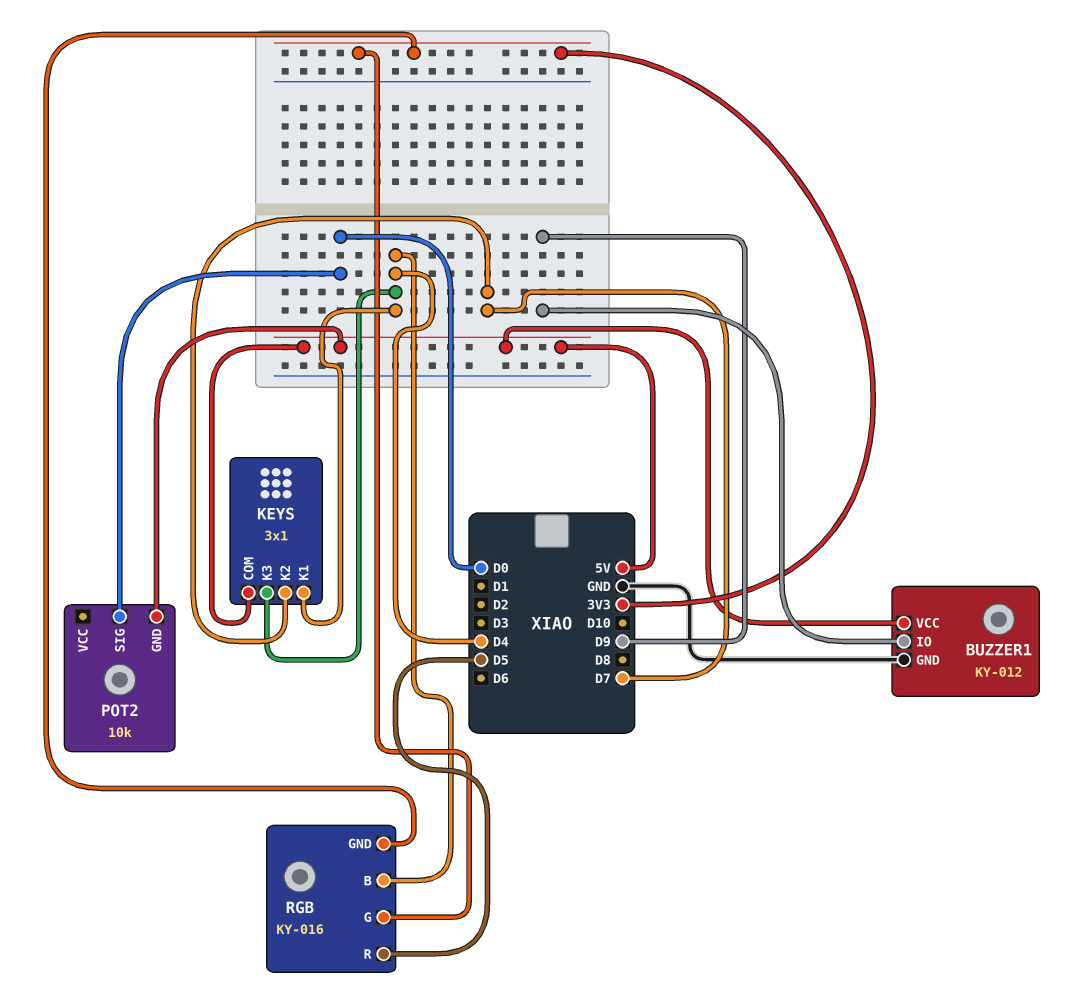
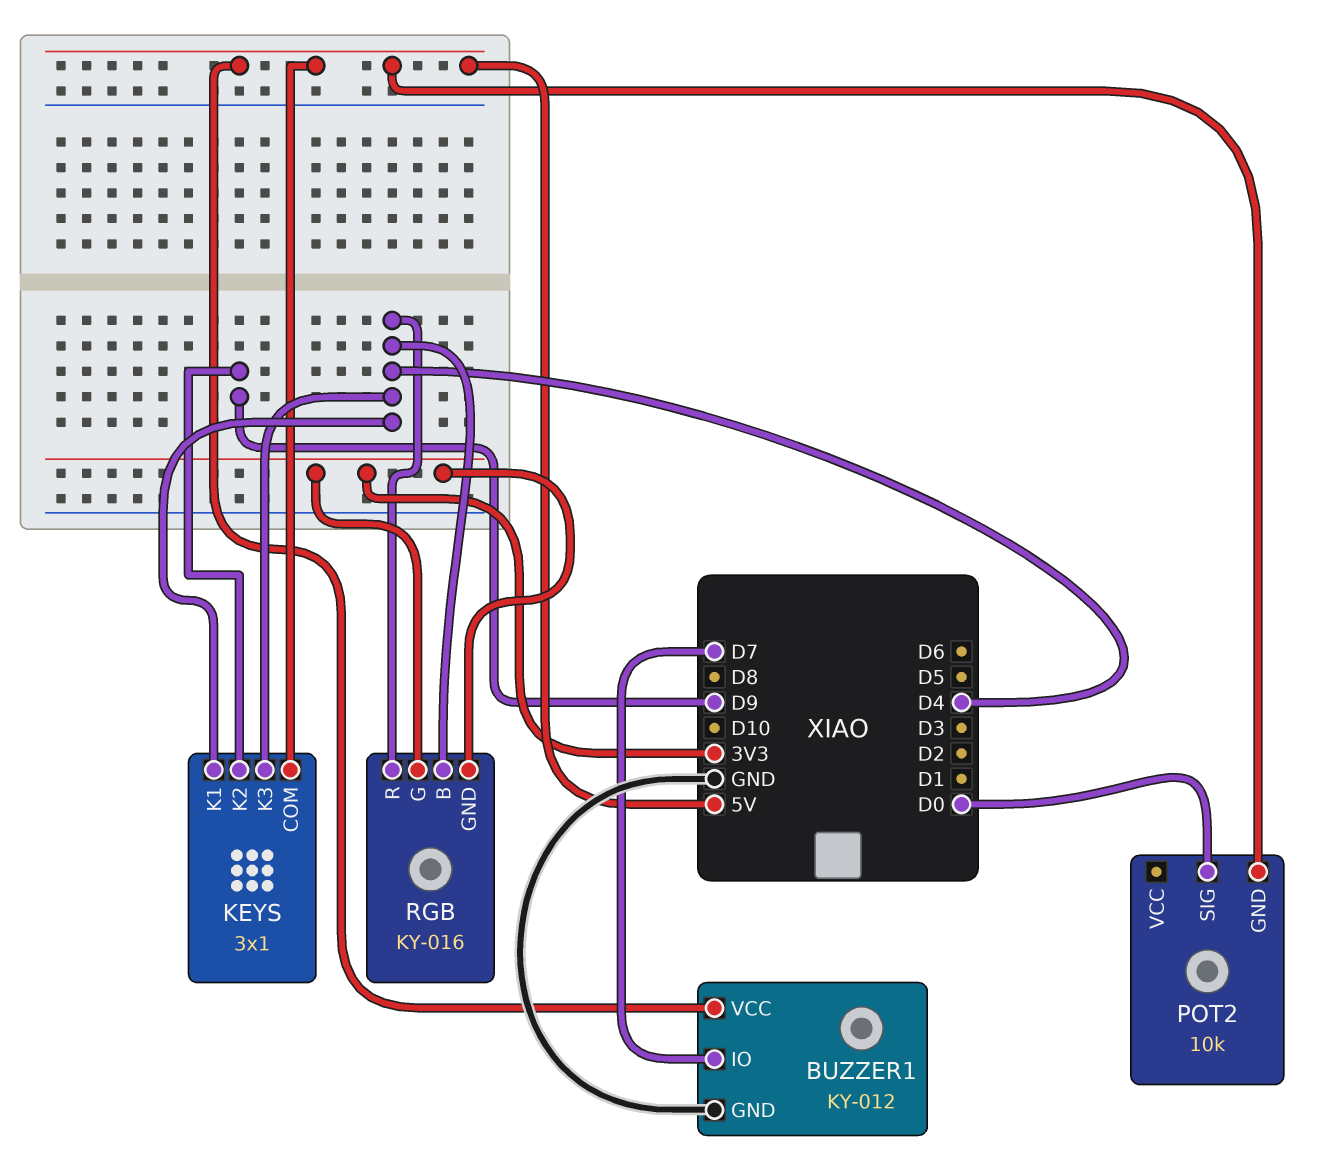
BUZZER1 pin IO: D9 -> D7
KEYS pin K2: D7 -> D9
RGB pin R: D5 -> D4

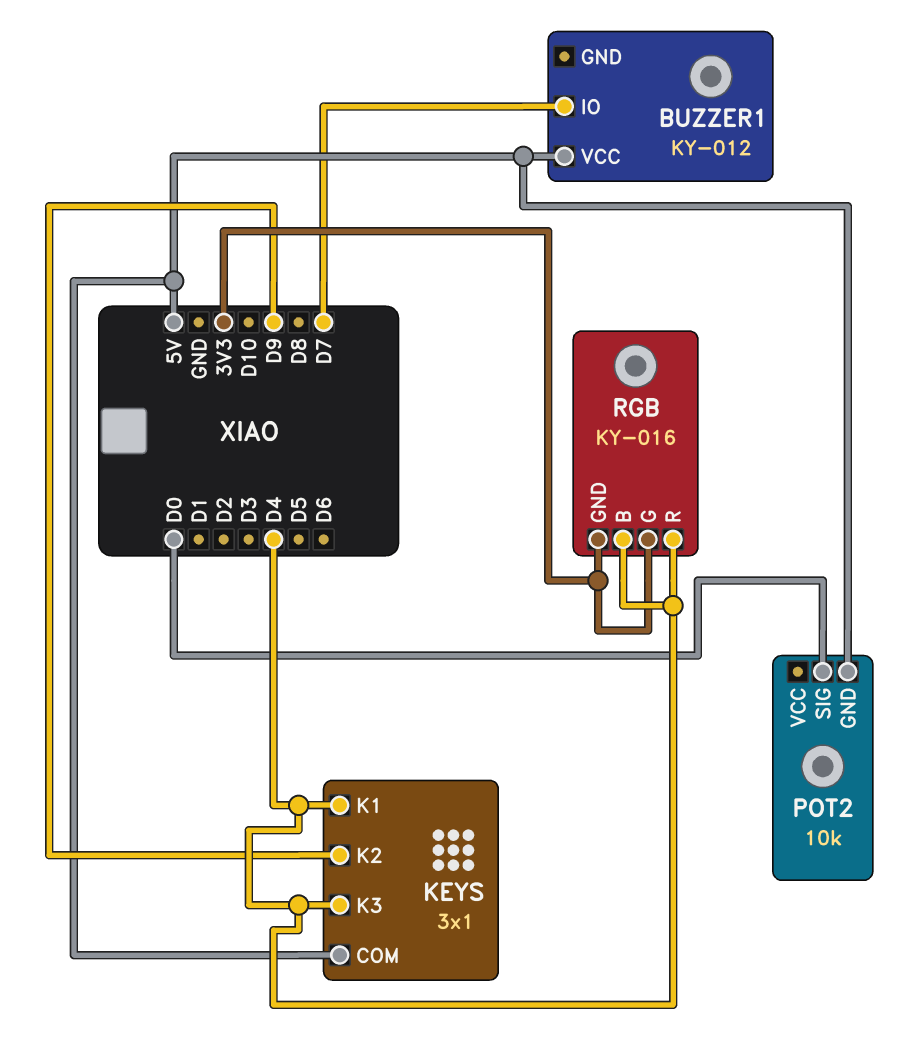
BUZZER1 pin GND: GND -> none

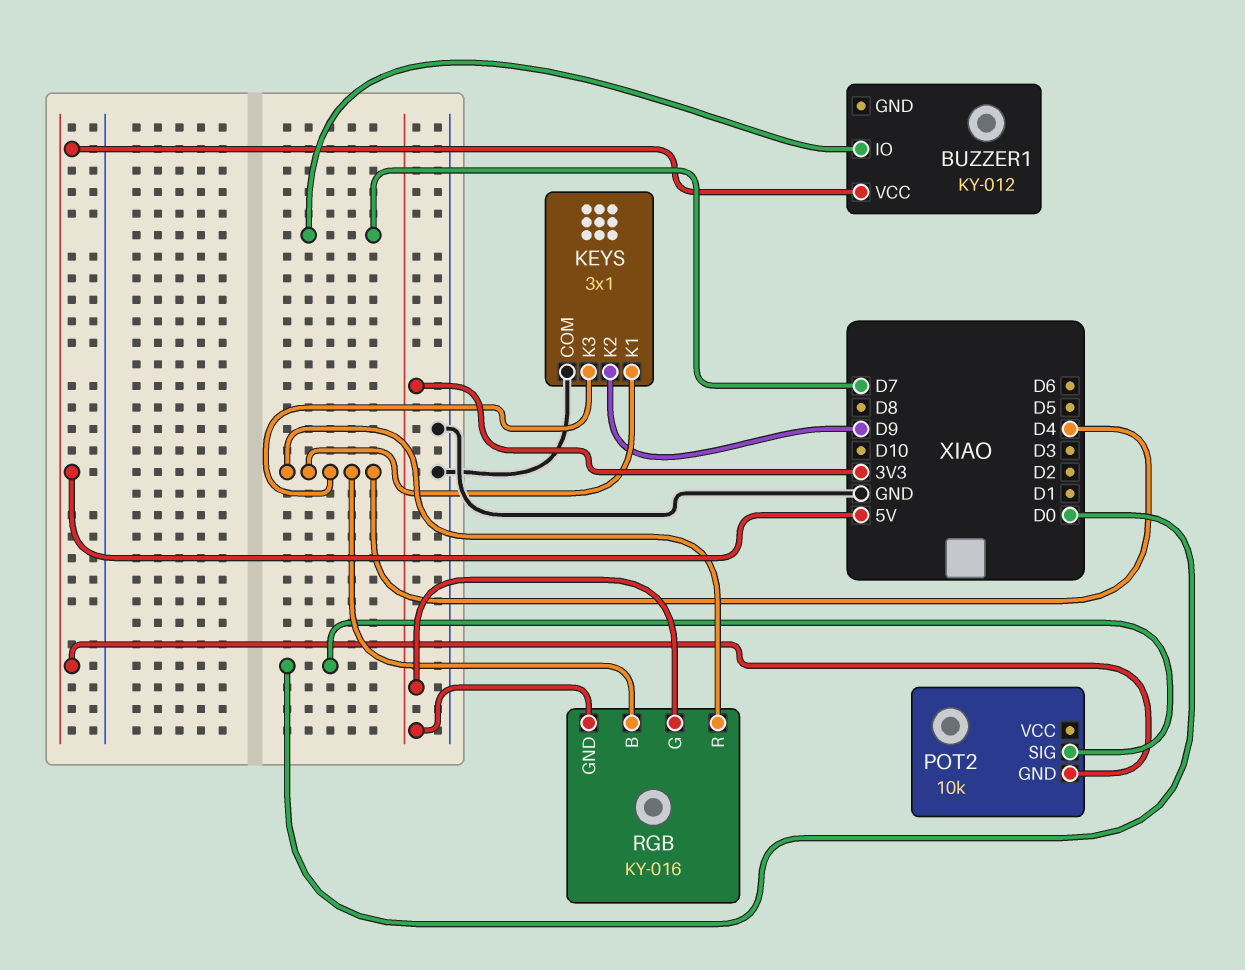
KEYS pin COM: 5V -> GND

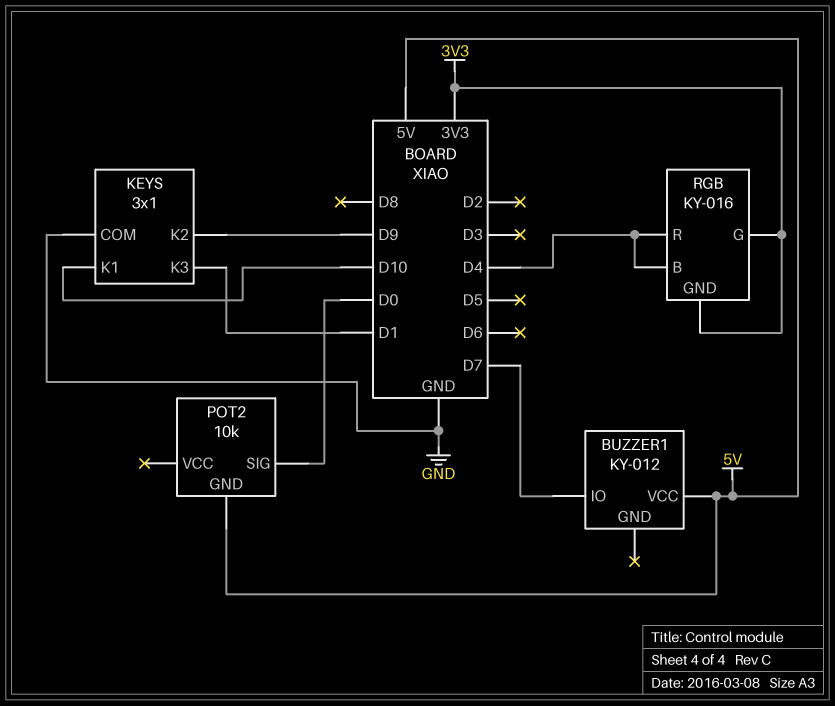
KEYS pin K1: D4 -> D10
KEYS pin K3: D4 -> D1

